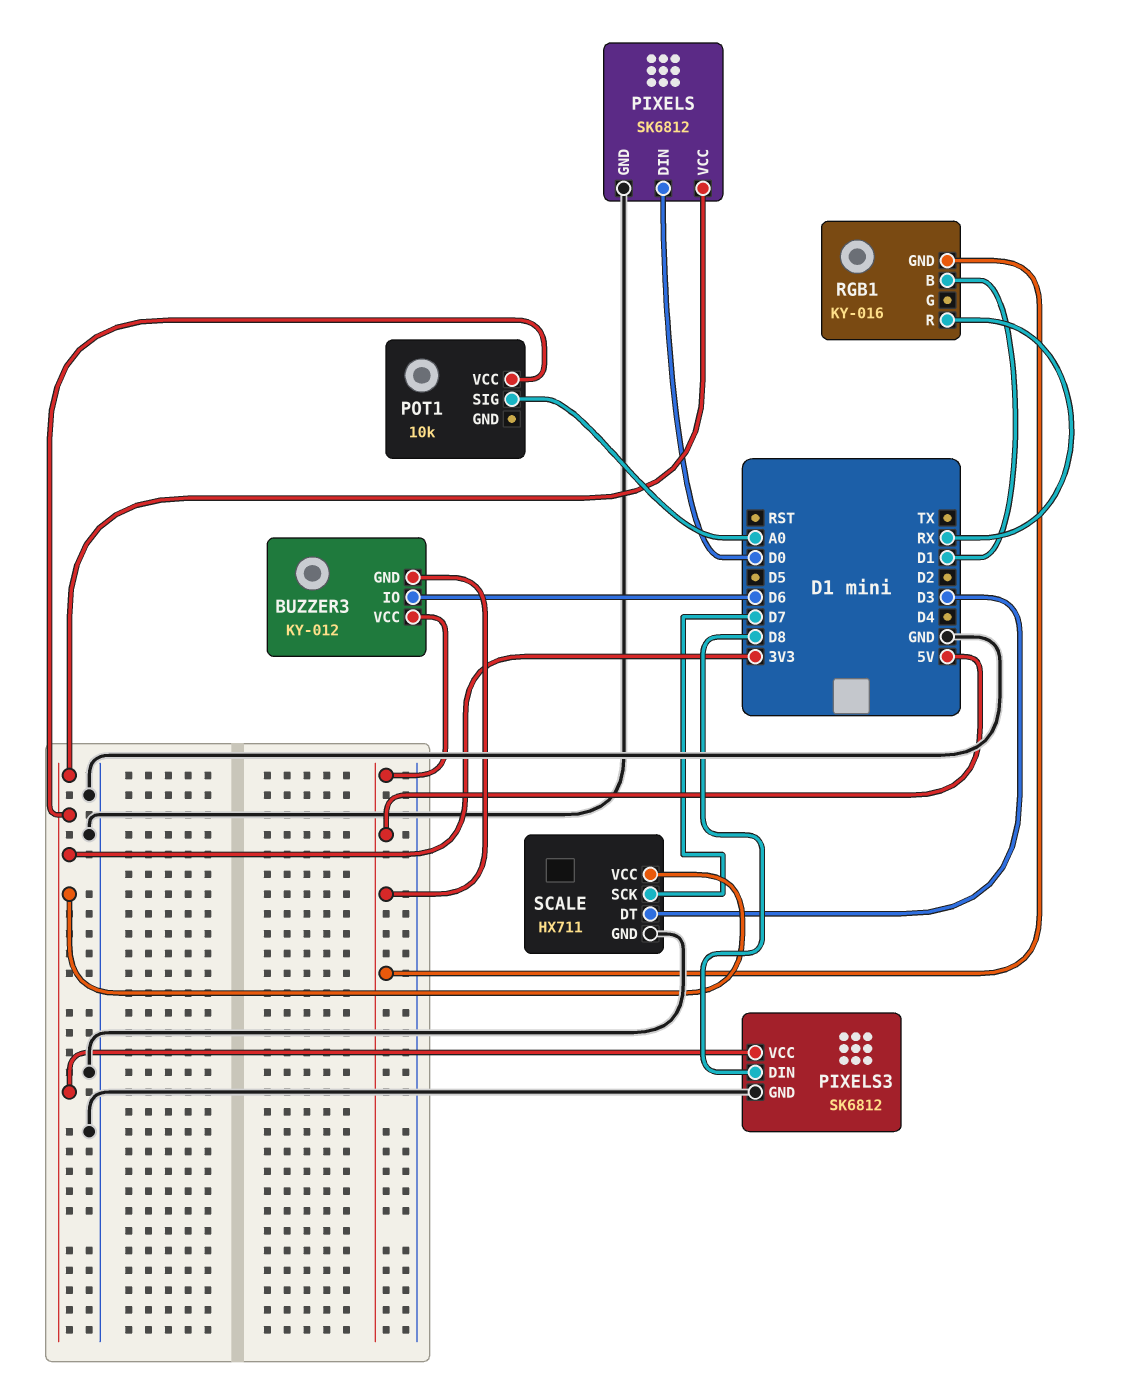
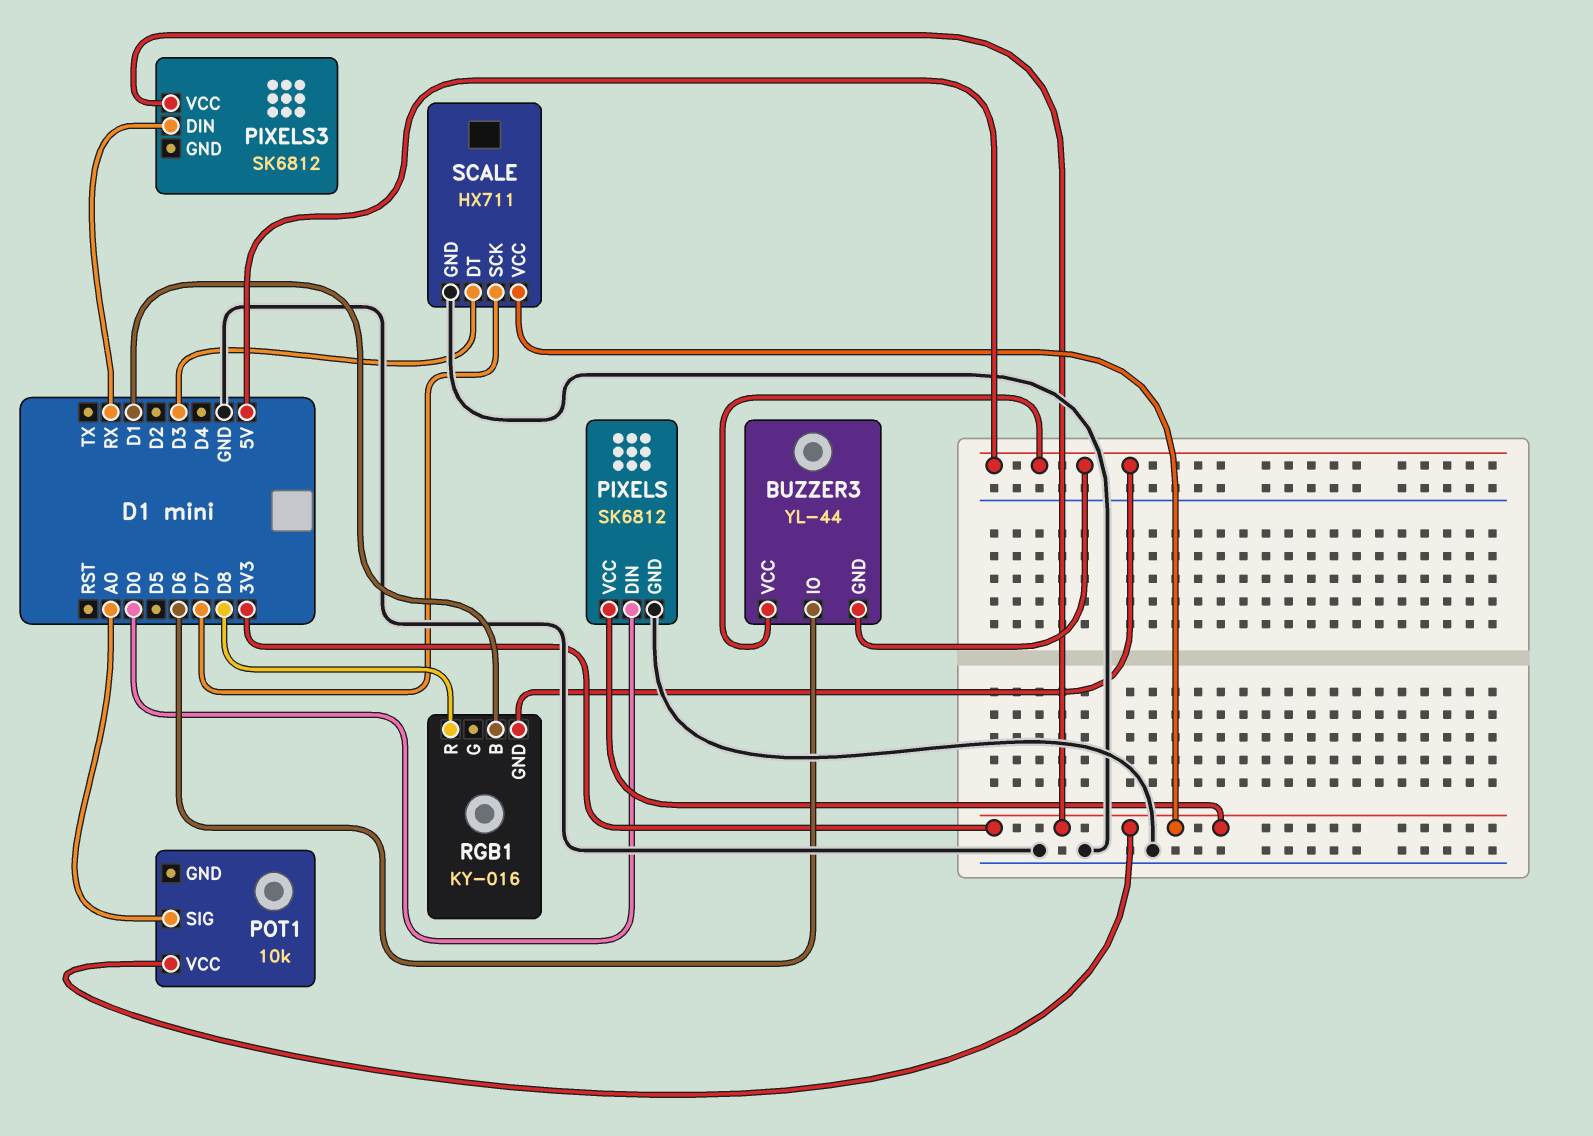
BUZZER3: KY-012 -> YL-44
PIXELS3 pin DIN: D8 -> RX
PIXELS3 pin GND: GND -> none
RGB1 pin R: RX -> D8

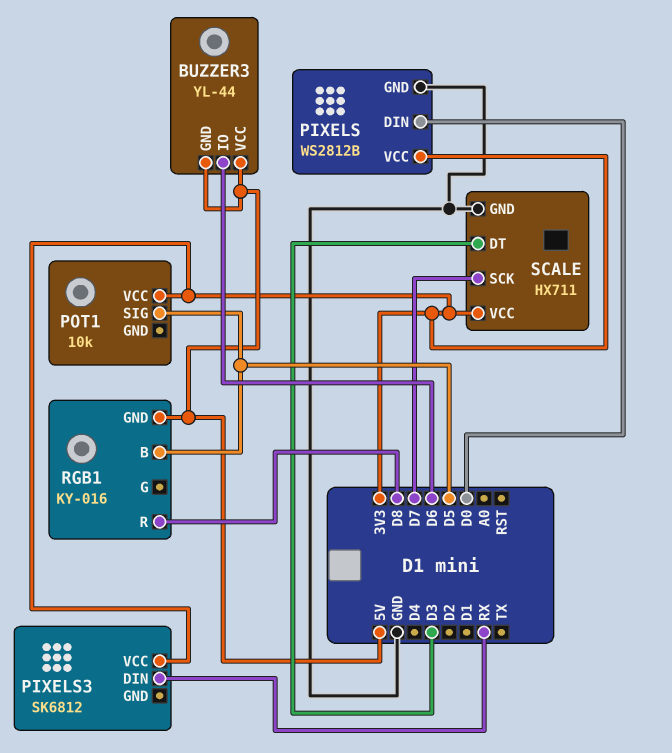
PIXELS: SK6812 -> WS2812B
POT1 pin SIG: A0 -> D5
RGB1 pin B: D1 -> D5

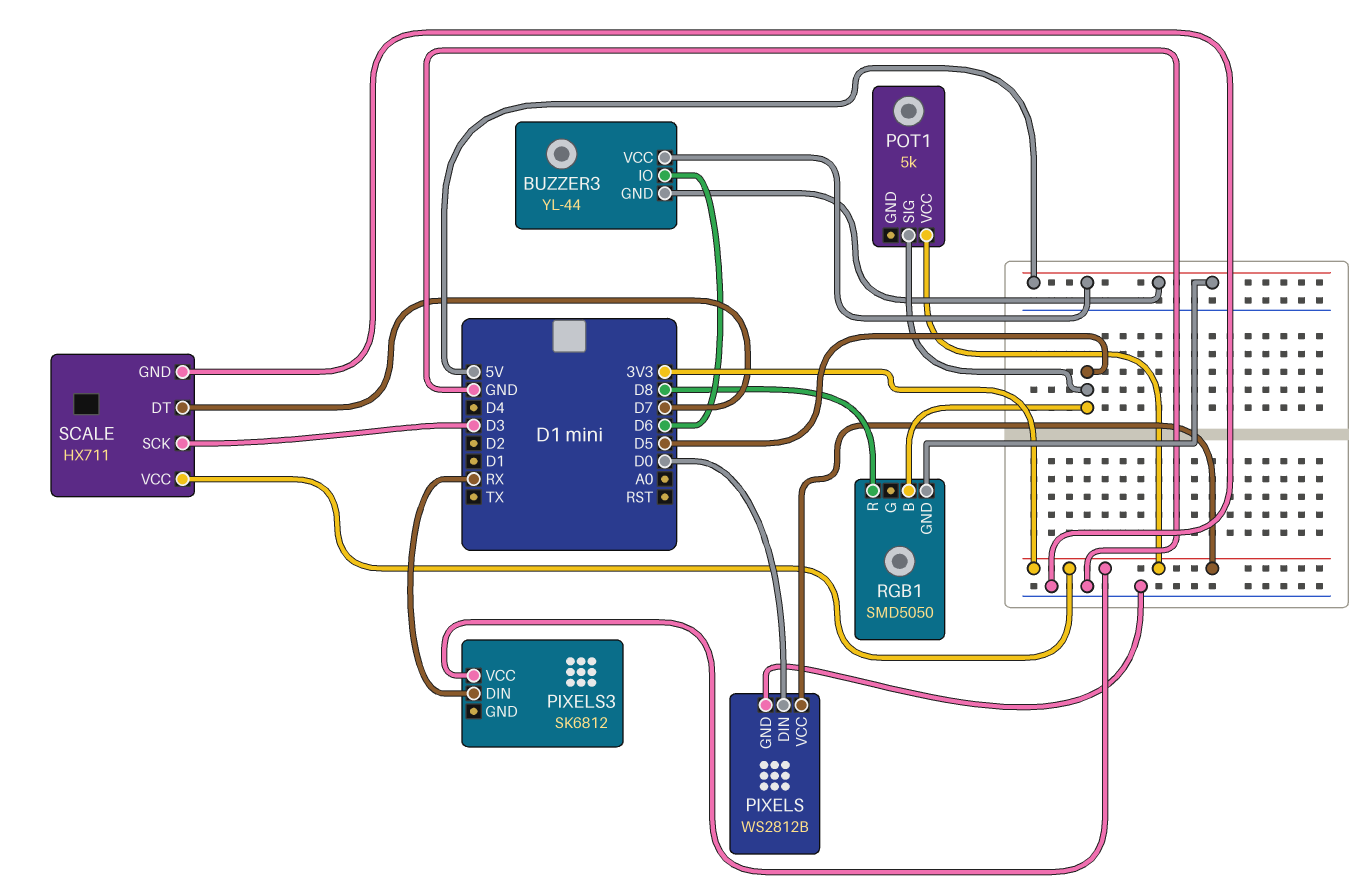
POT1: 10k -> 5k
RGB1: KY-016 -> SMD5050
SCALE pin DT: D3 -> D7
SCALE pin SCK: D7 -> D3

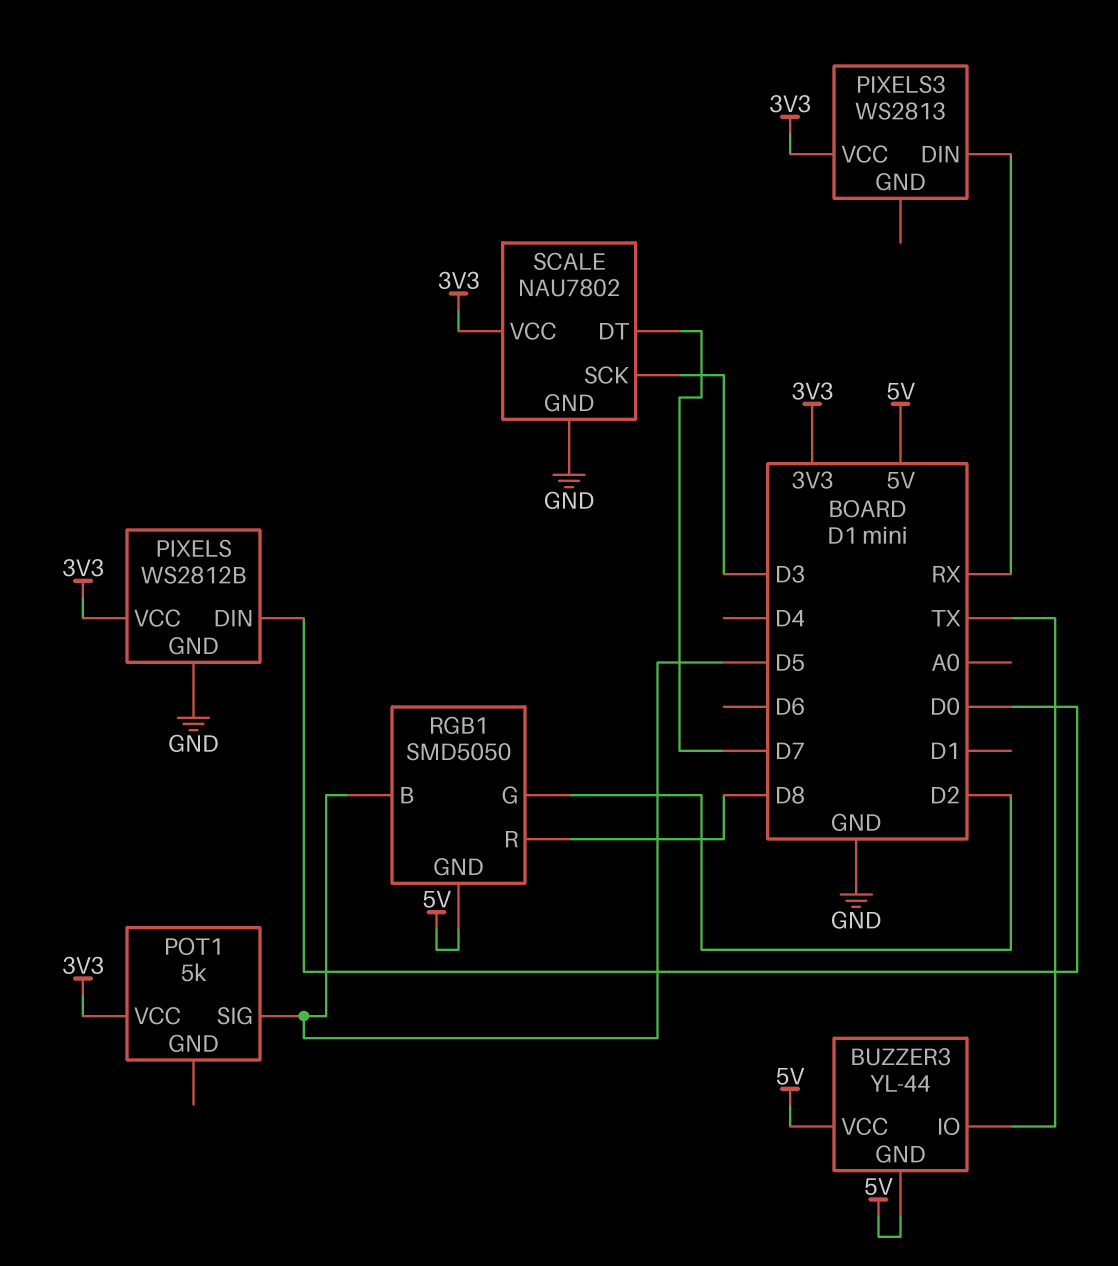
BUZZER3 pin IO: D6 -> TX
PIXELS3: SK6812 -> WS2813
RGB1 pin G: none -> D2
SCALE: HX711 -> NAU7802

